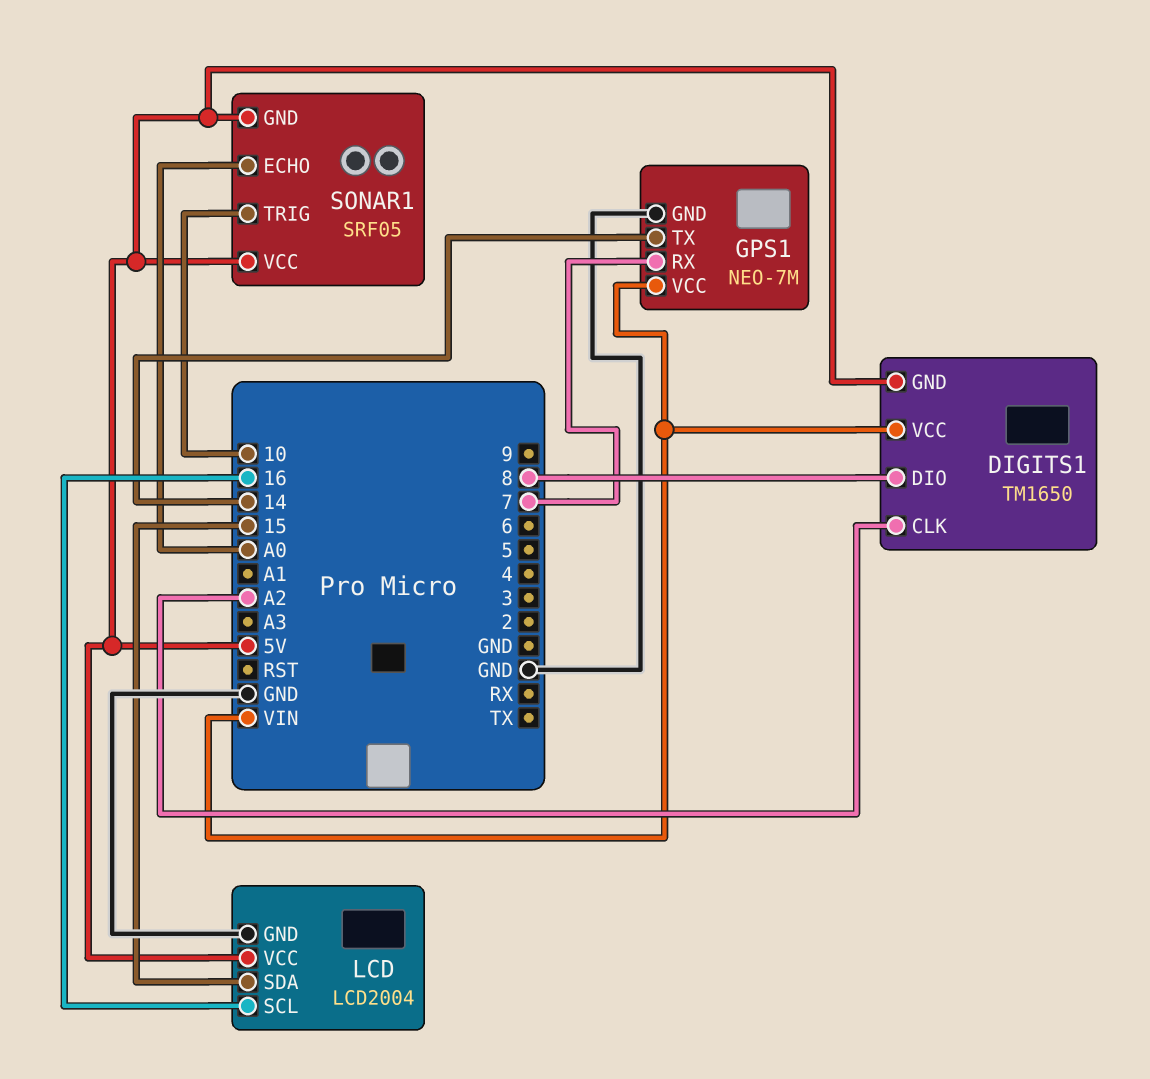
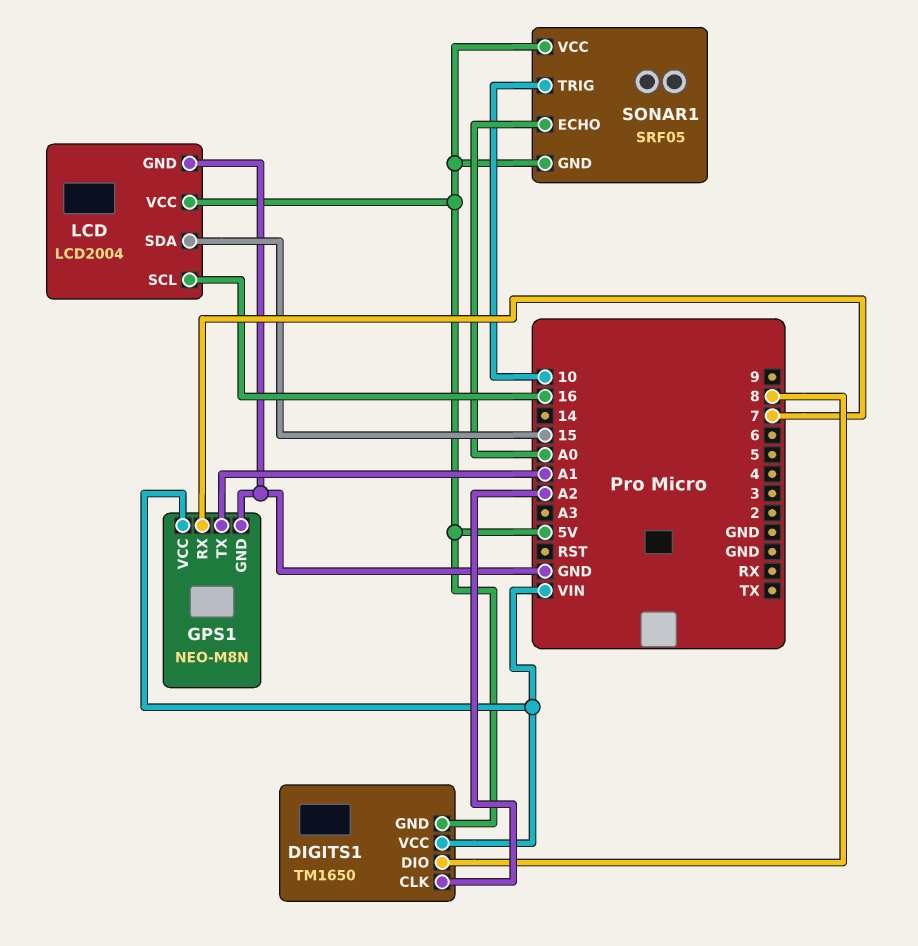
GPS1: NEO-7M -> NEO-M8N
GPS1 pin TX: 14 -> A1

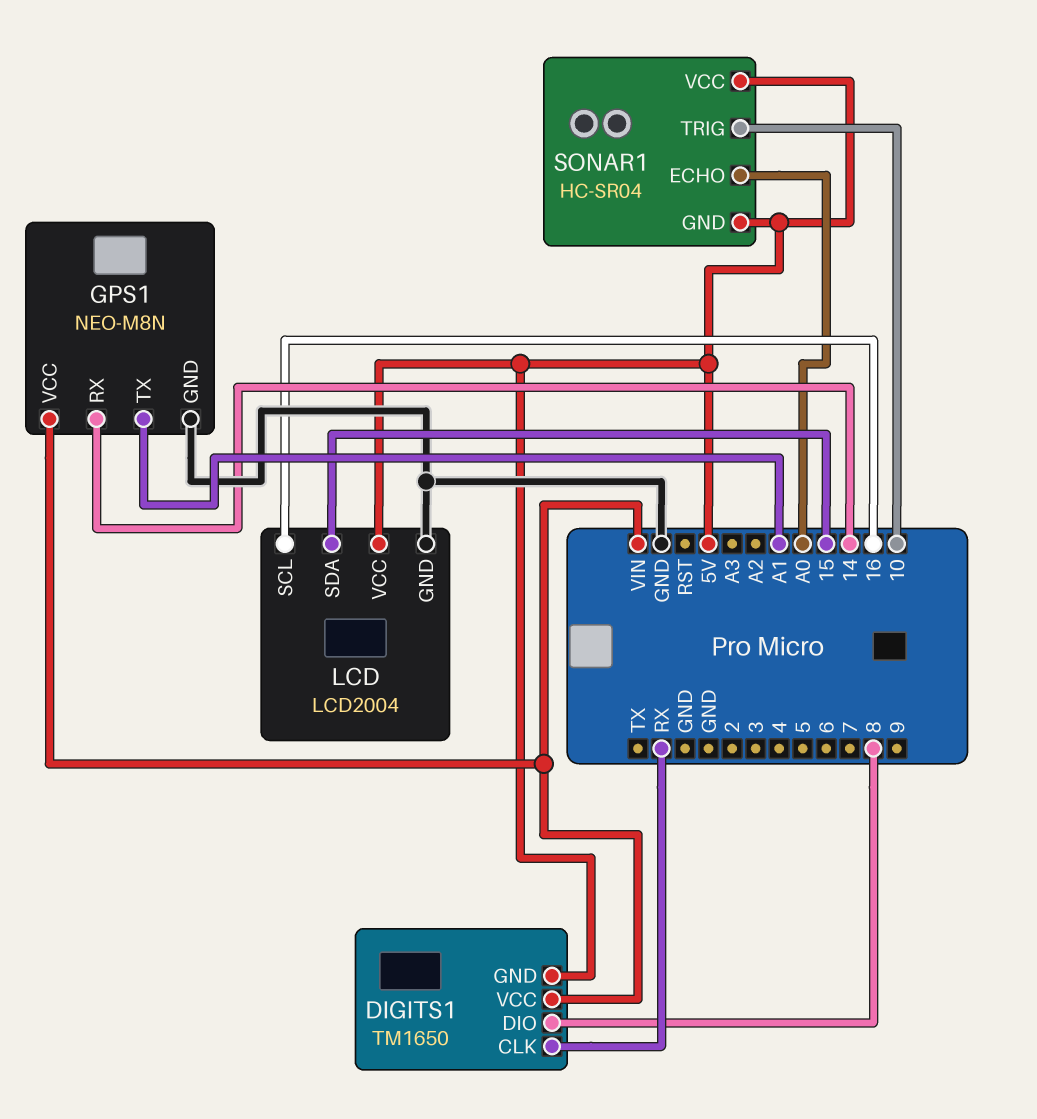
DIGITS1 pin CLK: A2 -> RX
GPS1 pin RX: 7 -> 14
SONAR1: SRF05 -> HC-SR04

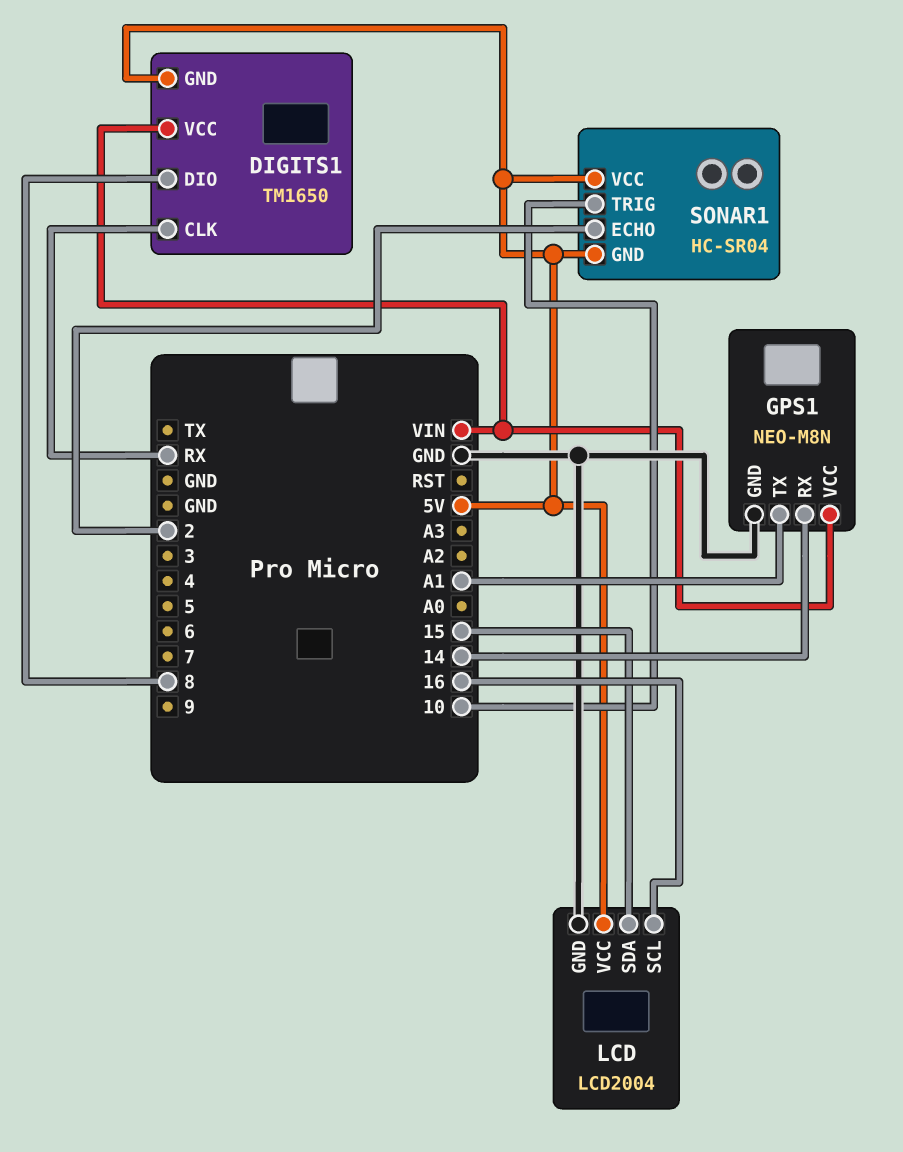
SONAR1 pin ECHO: A0 -> 2

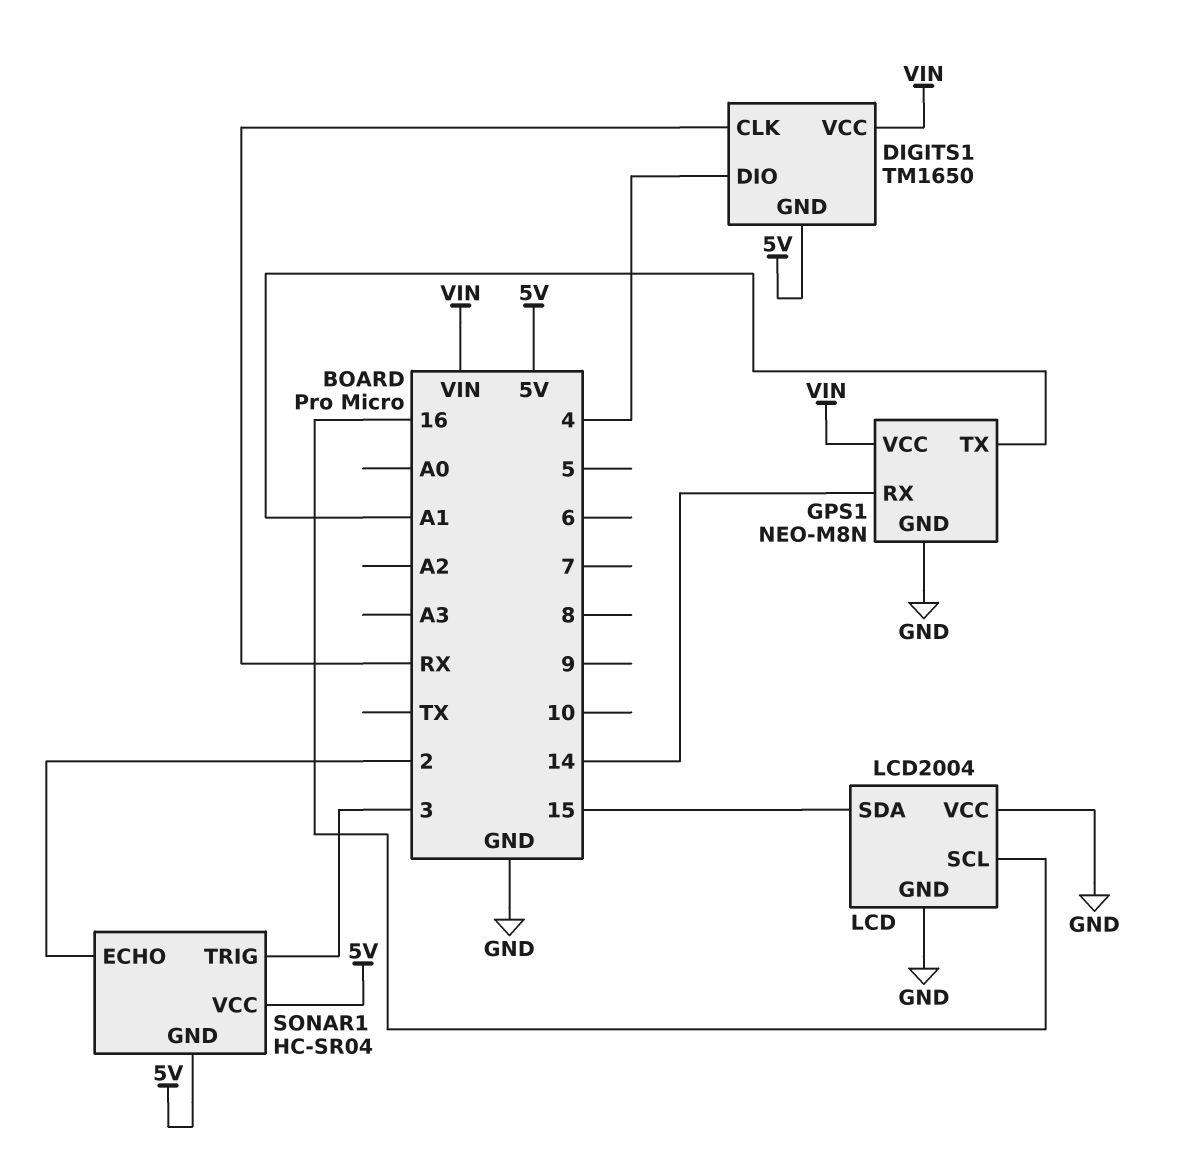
DIGITS1 pin DIO: 8 -> 4
LCD pin VCC: 5V -> GND
SONAR1 pin TRIG: 10 -> 3

